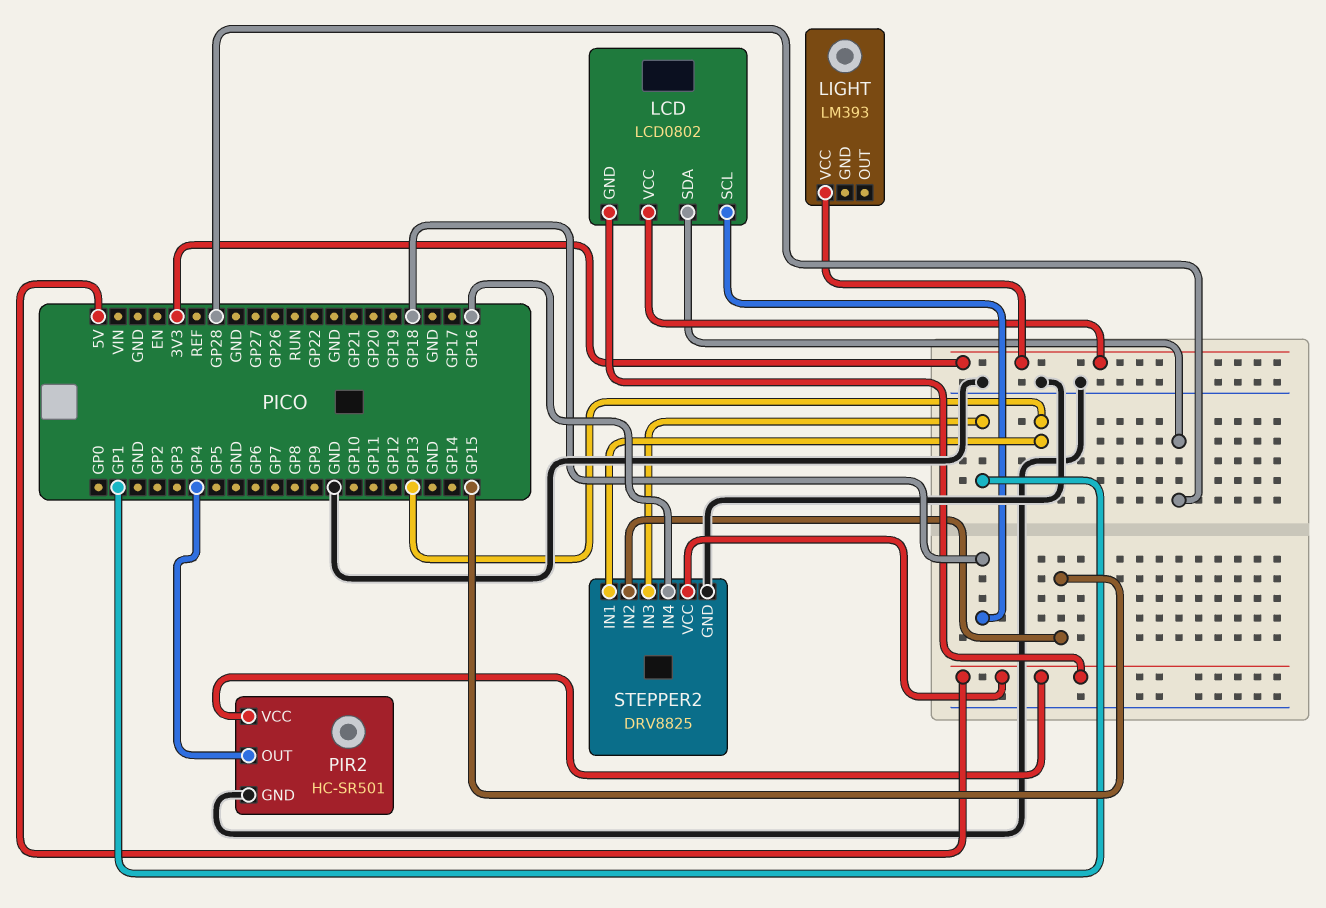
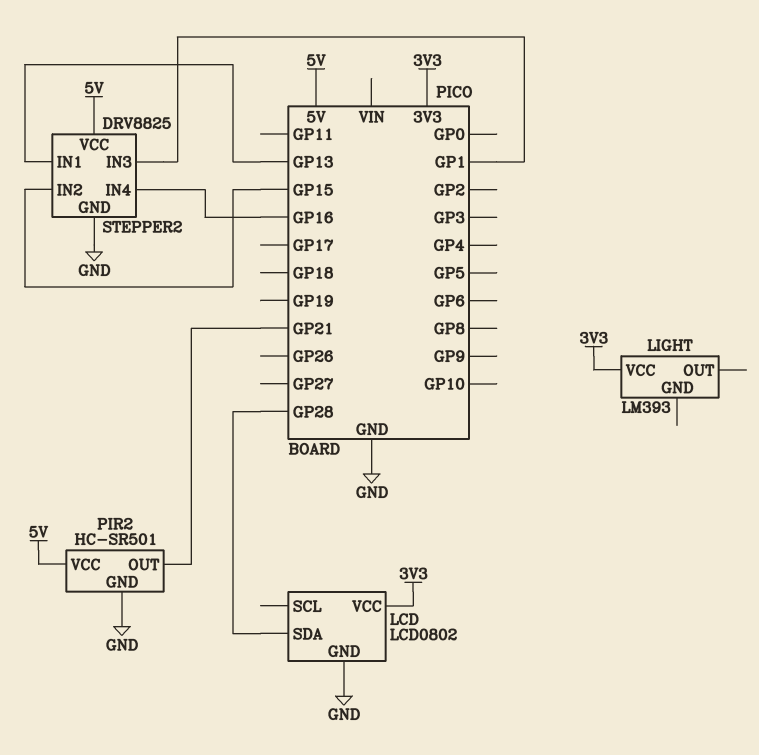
LCD pin GND: 5V -> GND
LCD pin SCL: GP18 -> none
PIR2 pin OUT: GP4 -> GP21

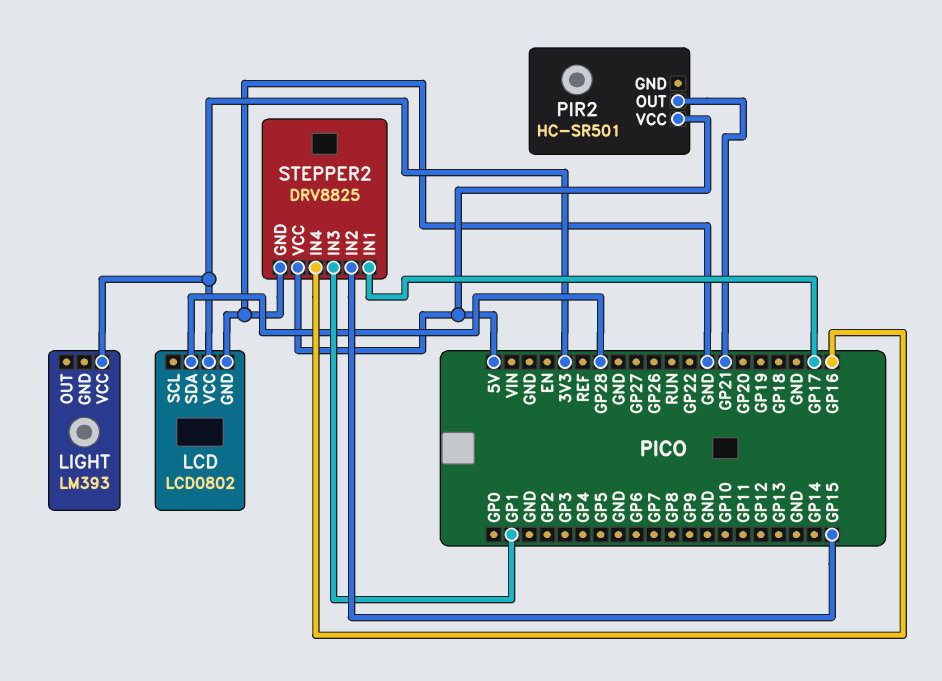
PIR2 pin GND: GND -> none
STEPPER2 pin IN1: GP13 -> GP17

